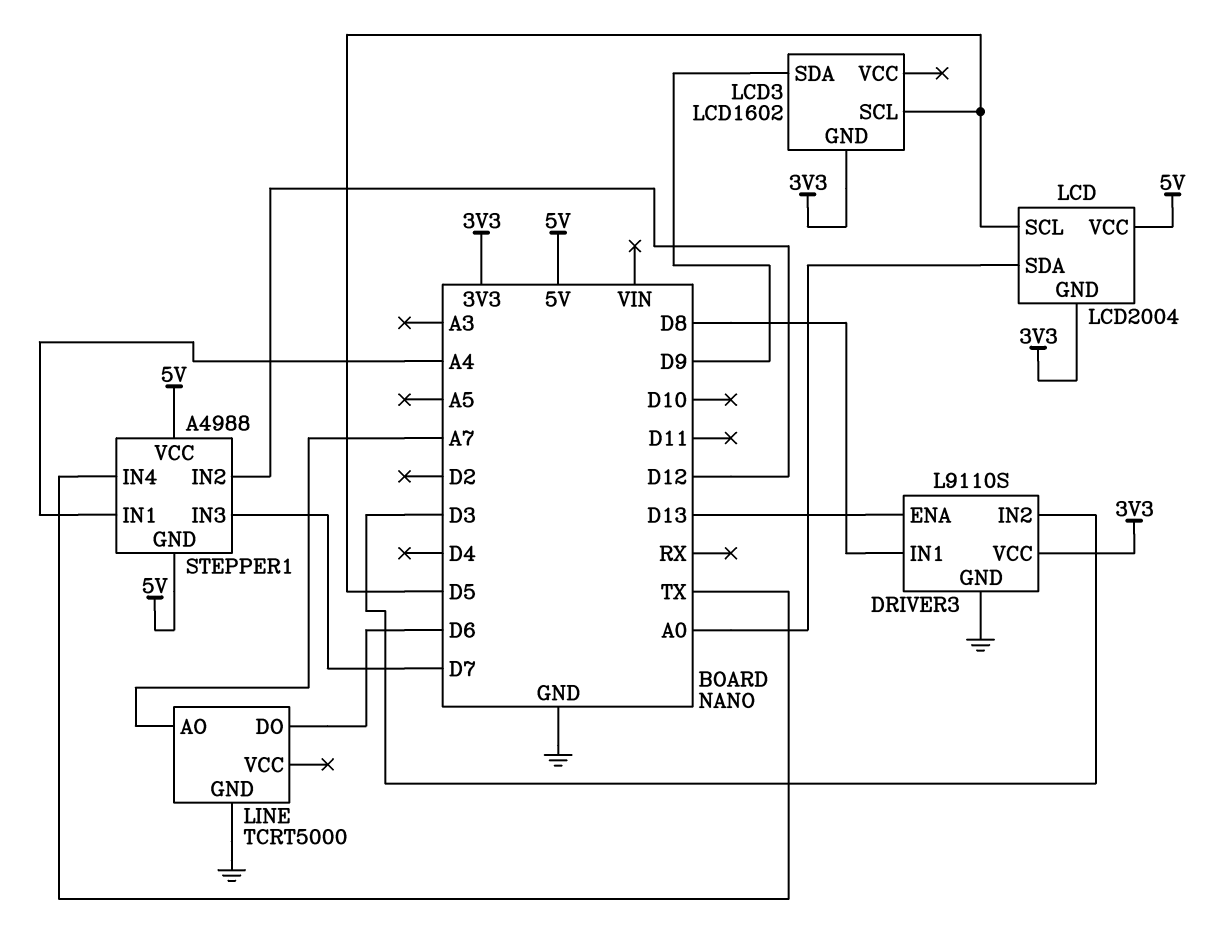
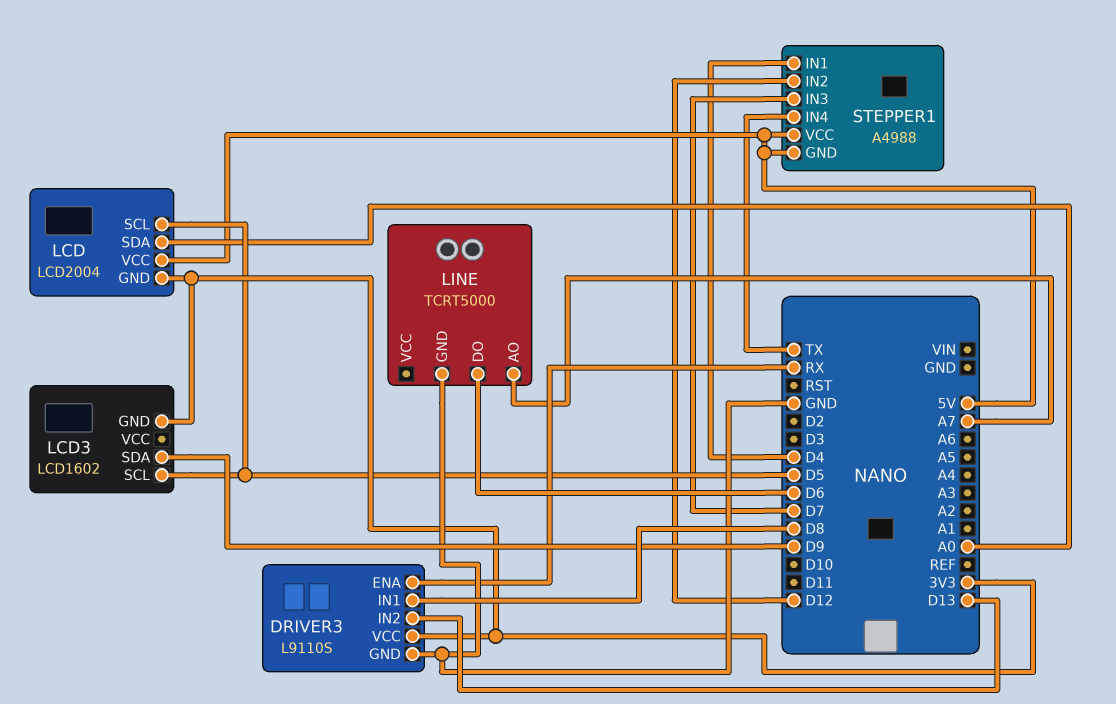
DRIVER3 pin ENA: D13 -> RX
DRIVER3 pin IN2: D3 -> D13
STEPPER1 pin IN1: A4 -> D4

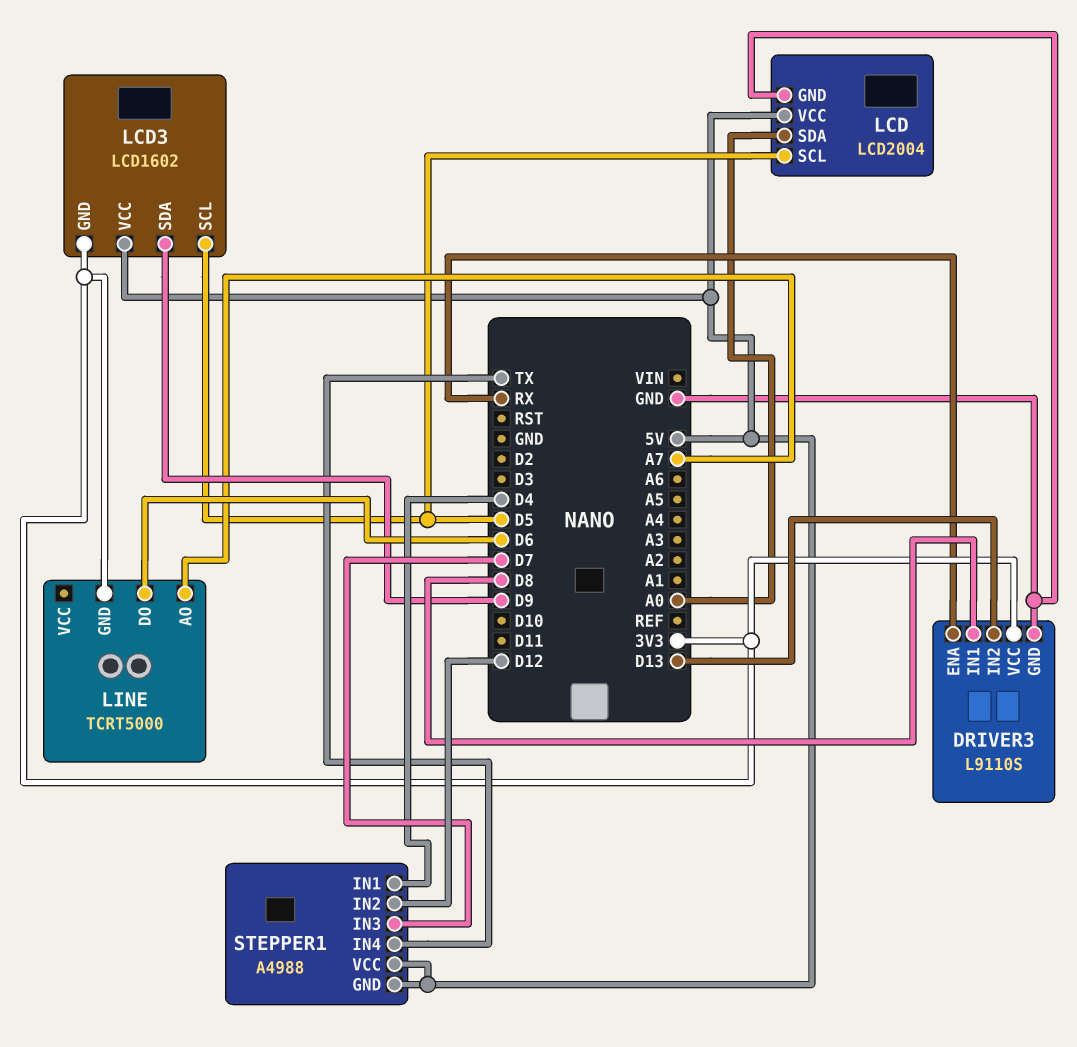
LCD pin GND: 3V3 -> GND
LCD3 pin VCC: none -> 5V
LINE pin GND: GND -> 3V3

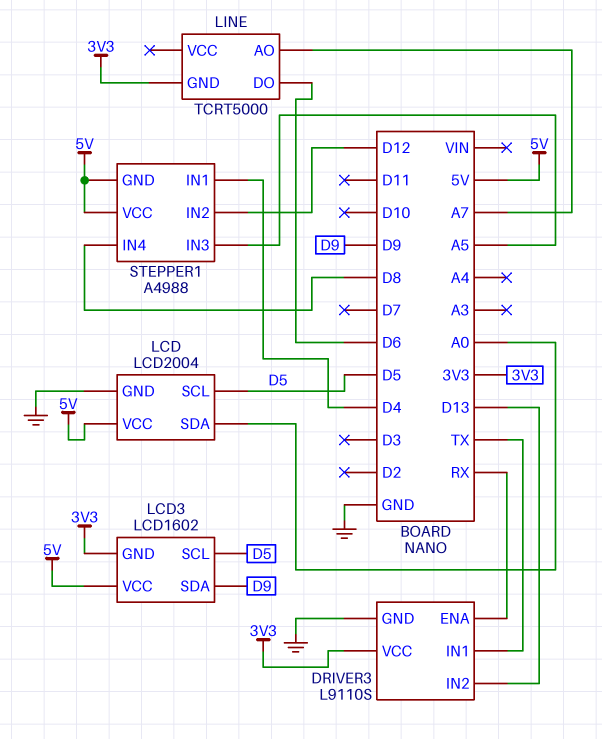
DRIVER3 pin IN1: D8 -> TX
STEPPER1 pin IN3: D7 -> A5
STEPPER1 pin IN4: TX -> D8

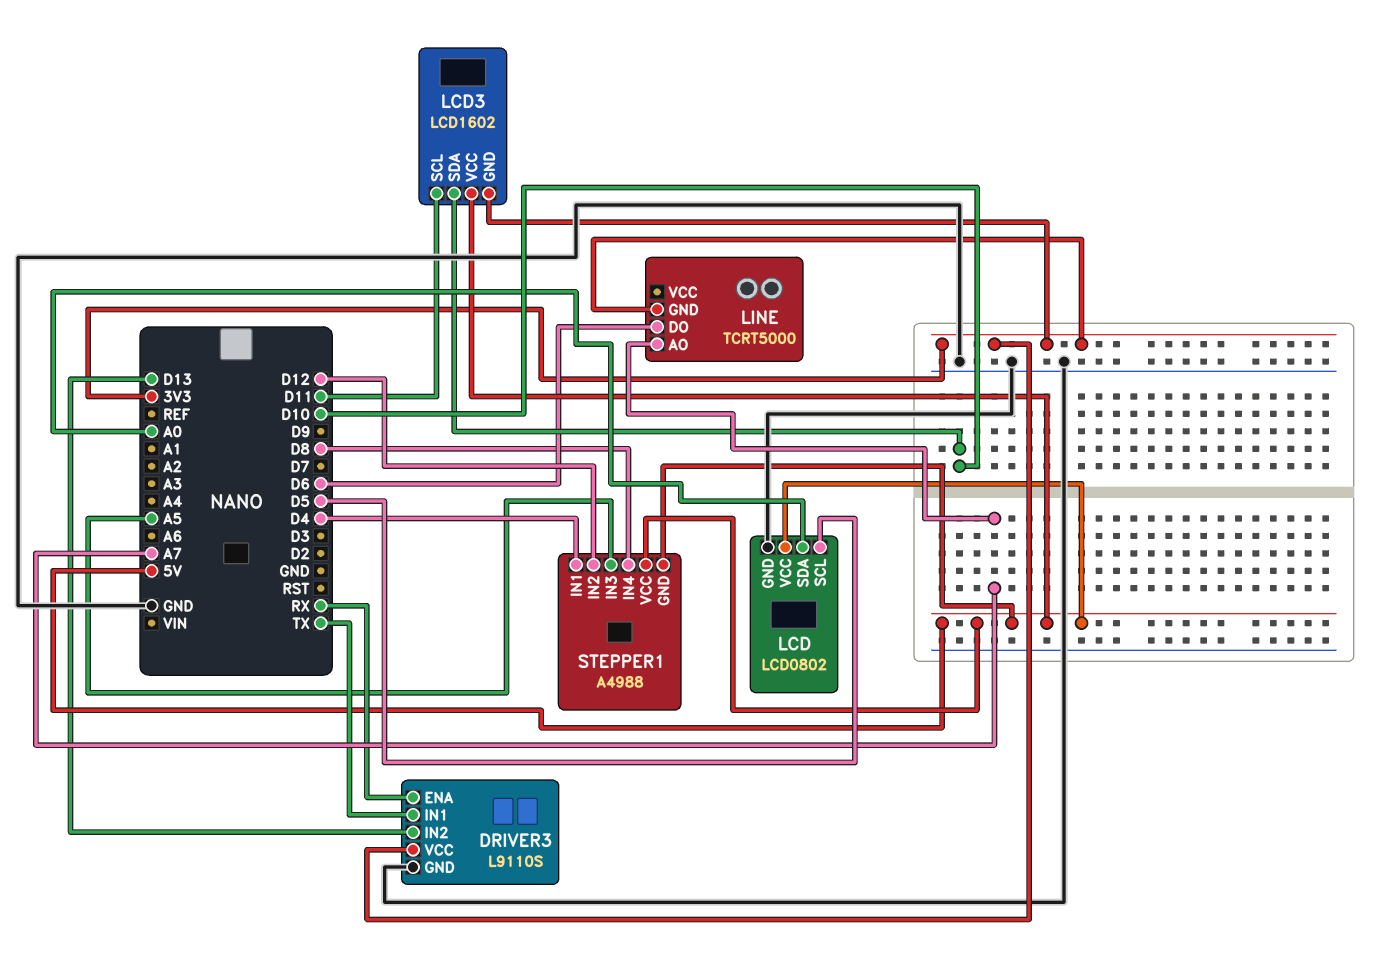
LCD: LCD2004 -> LCD0802
LCD3 pin SCL: D5 -> D11
LCD3 pin SDA: D9 -> D10

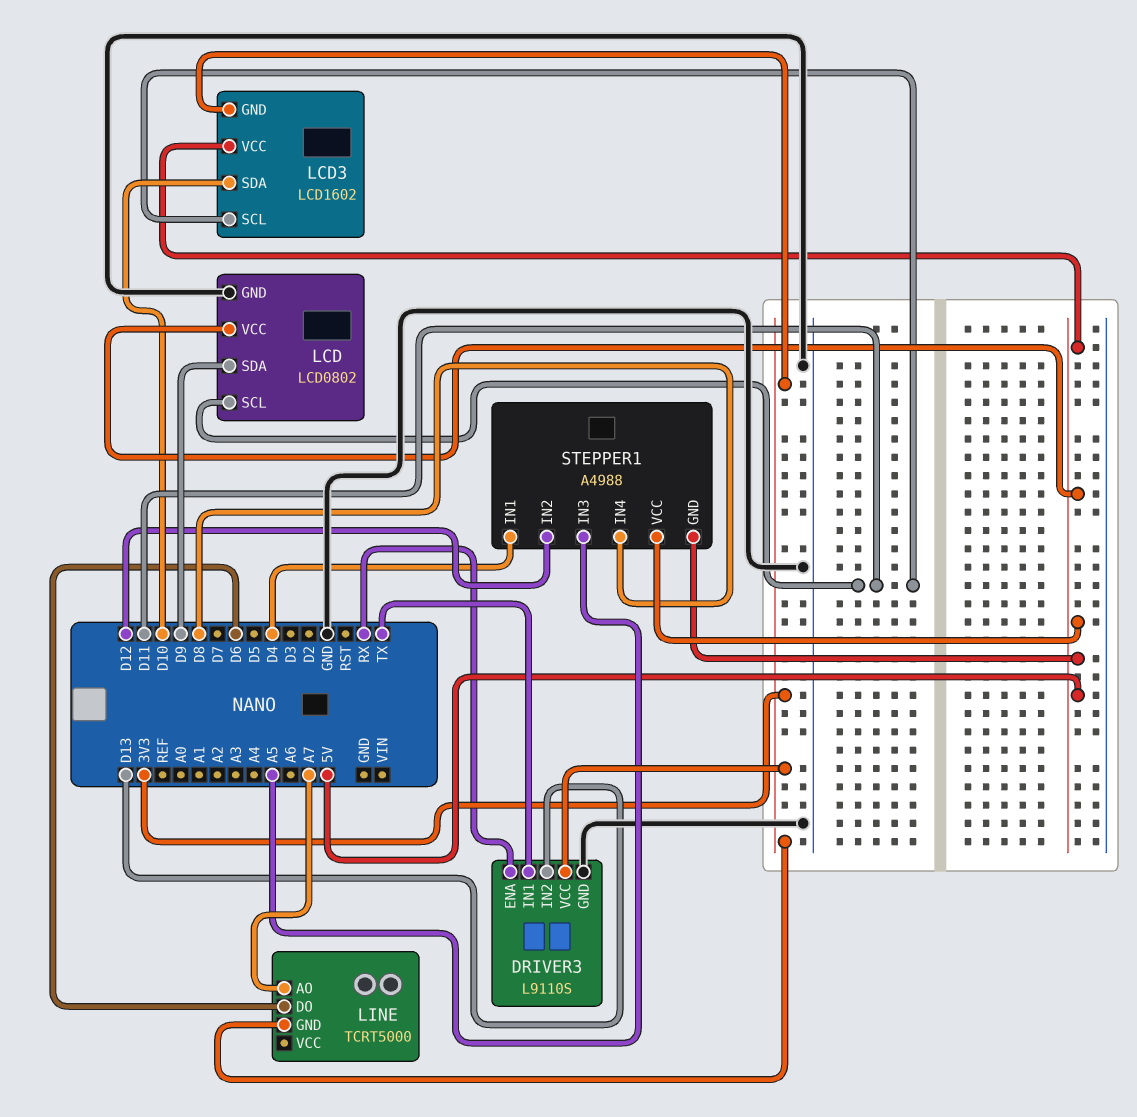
LCD pin SCL: D5 -> D11
LCD pin SDA: A0 -> D9

